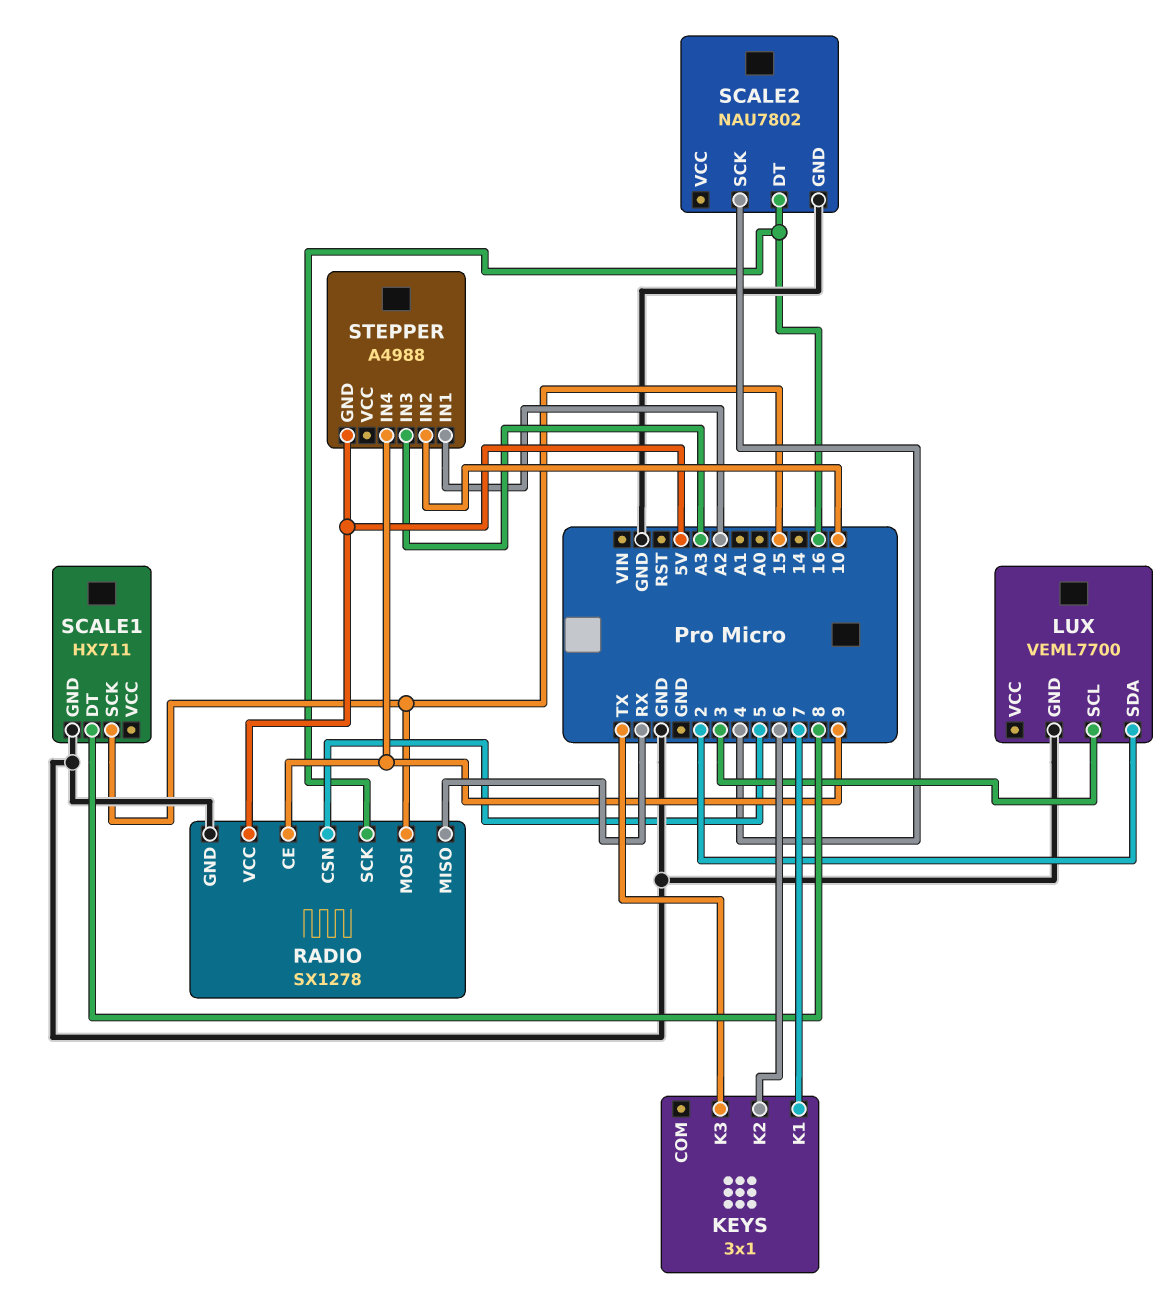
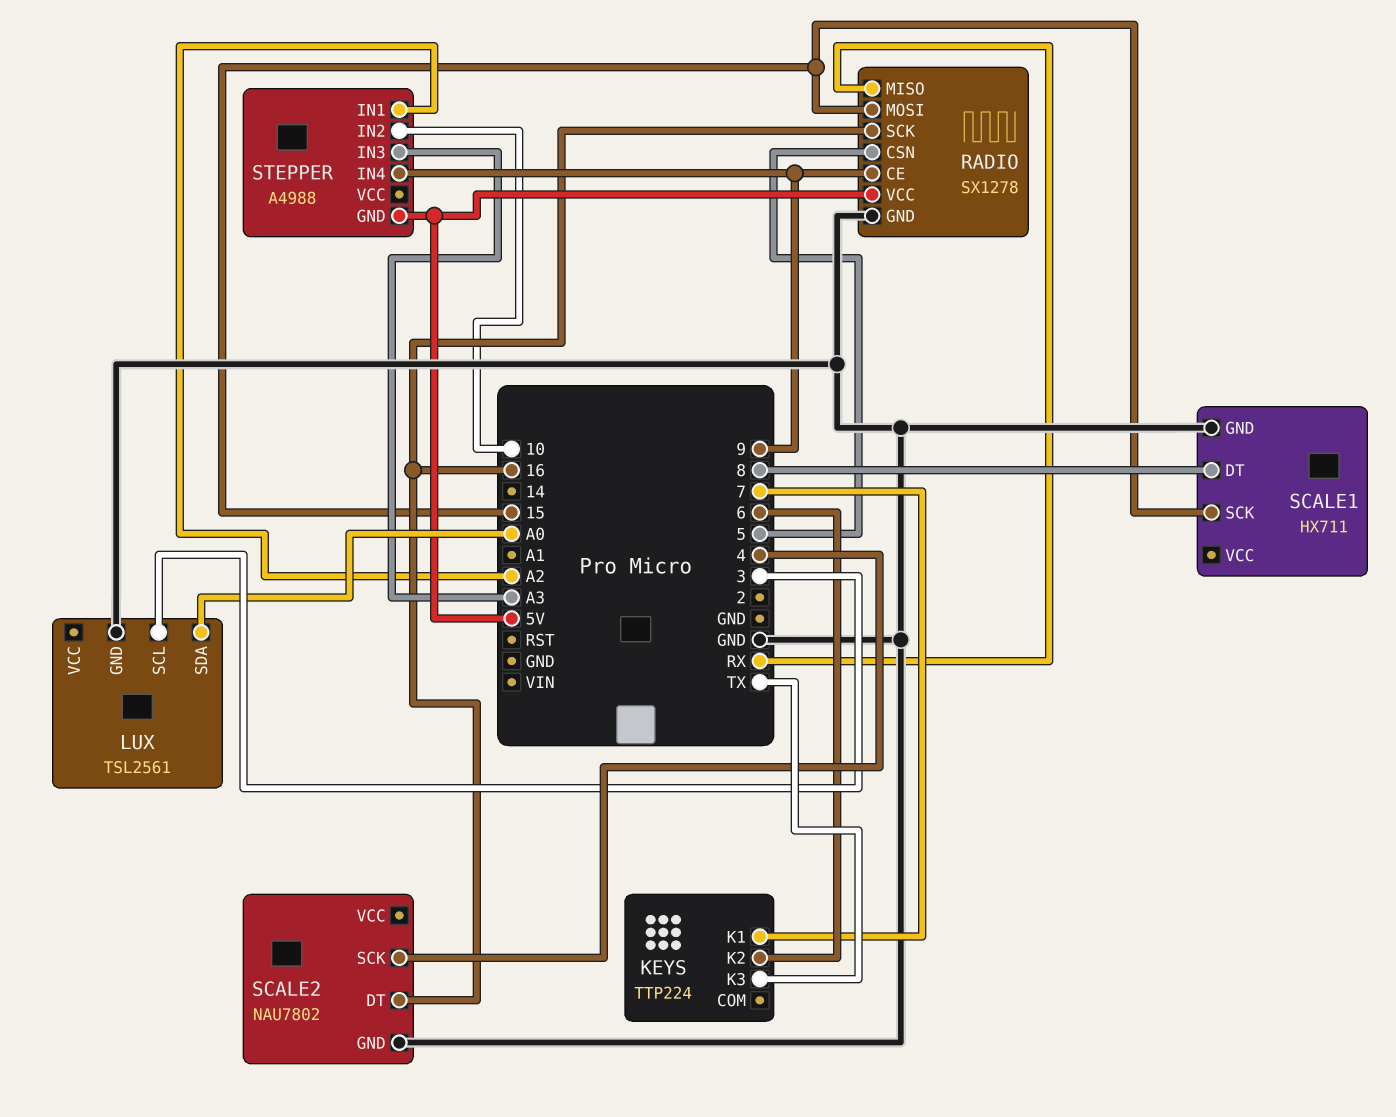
KEYS: 3x1 -> TTP224
LUX: VEML7700 -> TSL2561
LUX pin SDA: 2 -> A0

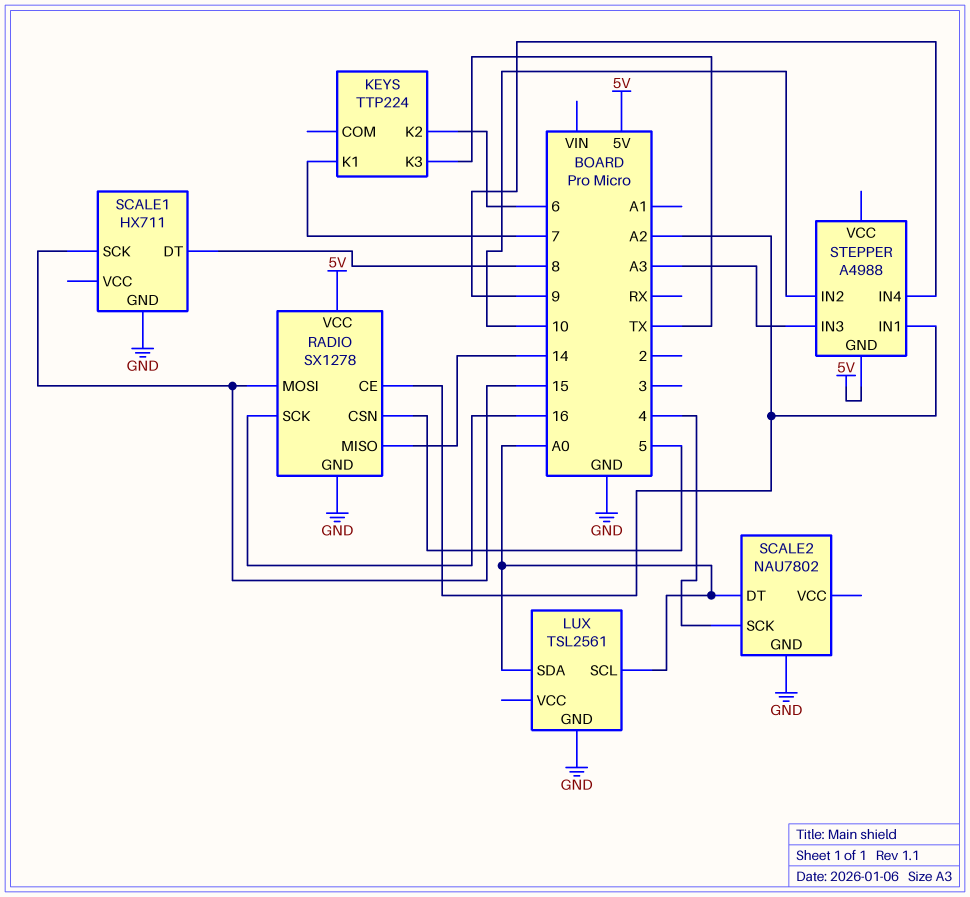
LUX pin SCL: 3 -> A0
RADIO pin CE: 9 -> A2
RADIO pin MISO: RX -> 14
SCALE2 pin DT: 16 -> A0

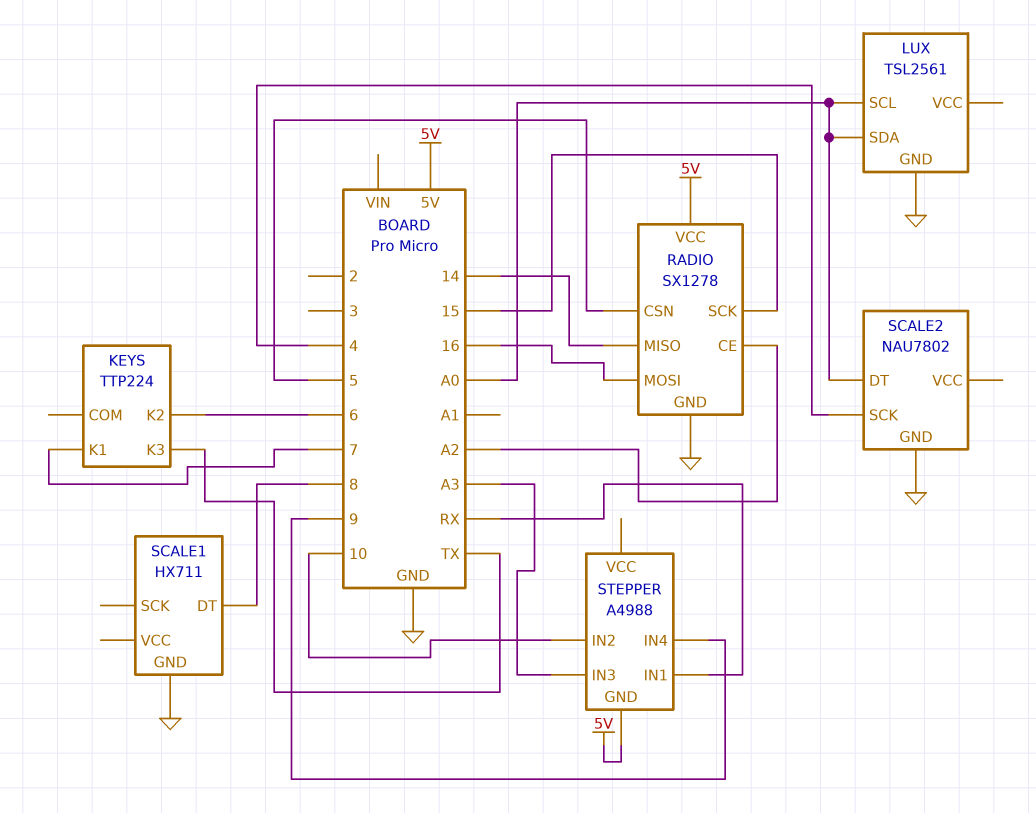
RADIO pin MOSI: 15 -> 16
RADIO pin SCK: 16 -> 15
SCALE1 pin SCK: 15 -> none
STEPPER pin IN1: A2 -> RX

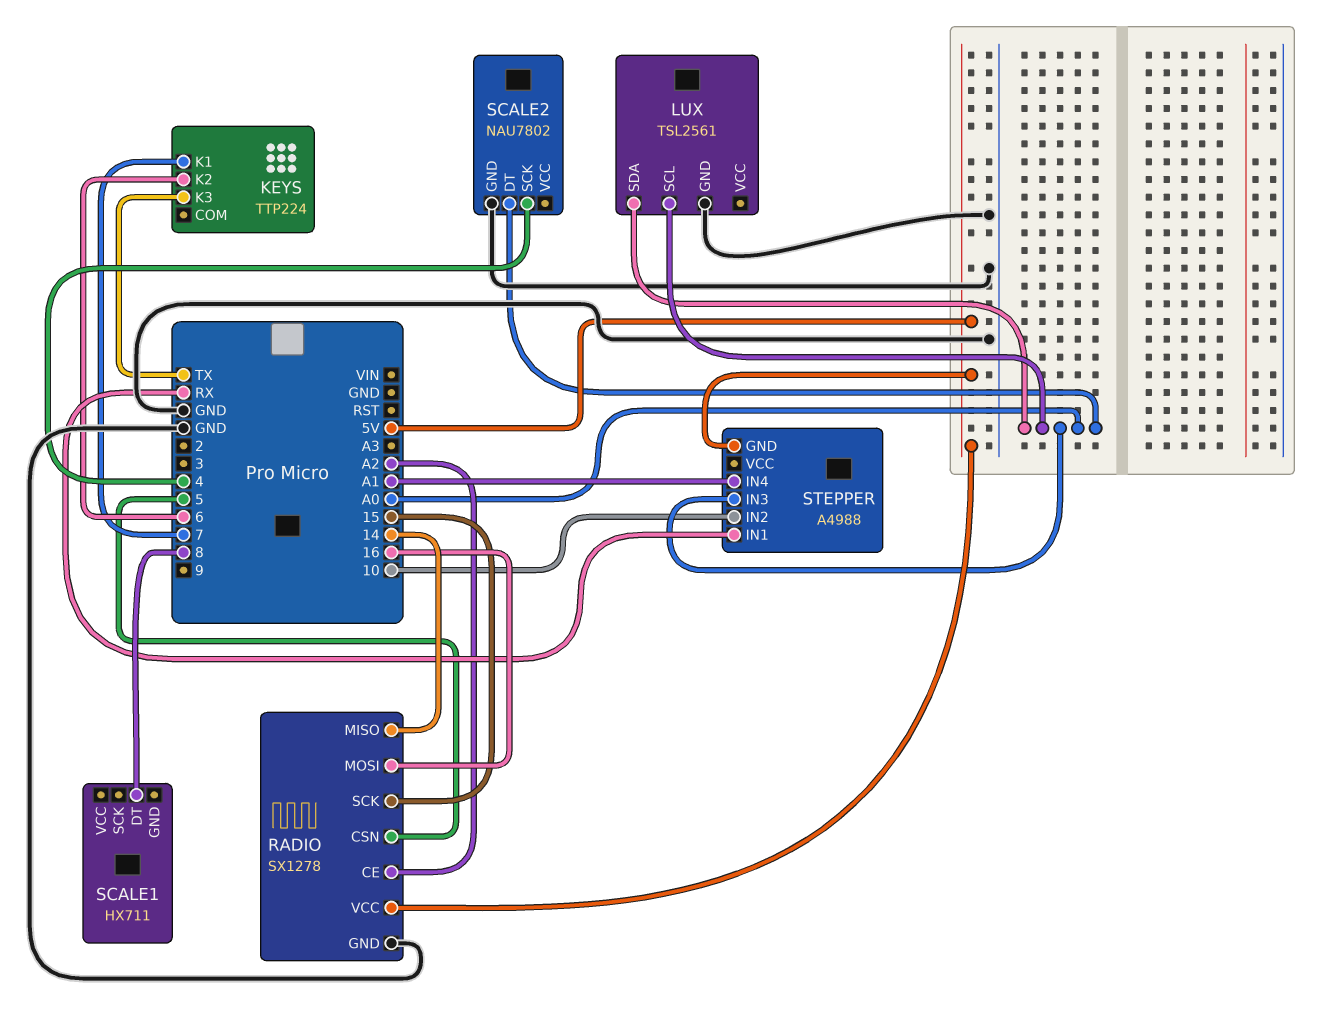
SCALE1 pin GND: GND -> none
STEPPER pin IN3: A3 -> A0
STEPPER pin IN4: 9 -> A1

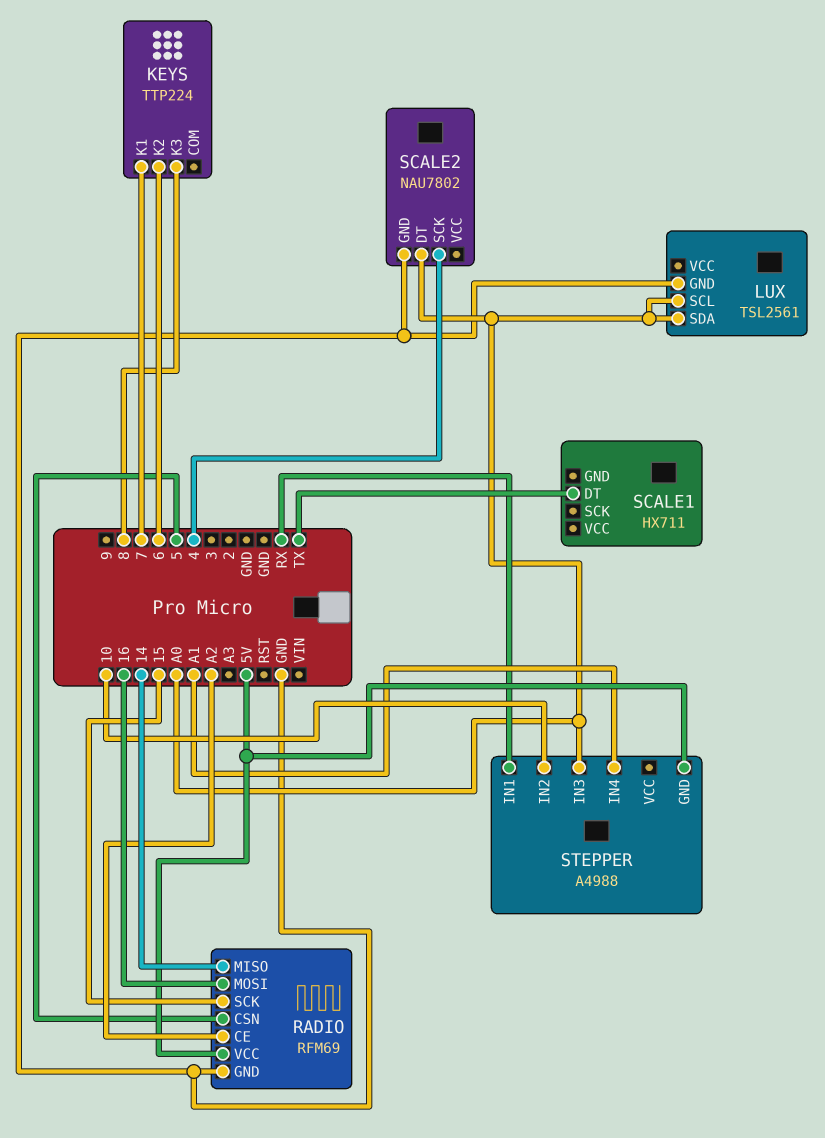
KEYS pin K3: TX -> 8
RADIO: SX1278 -> RFM69
SCALE1 pin DT: 8 -> TX

